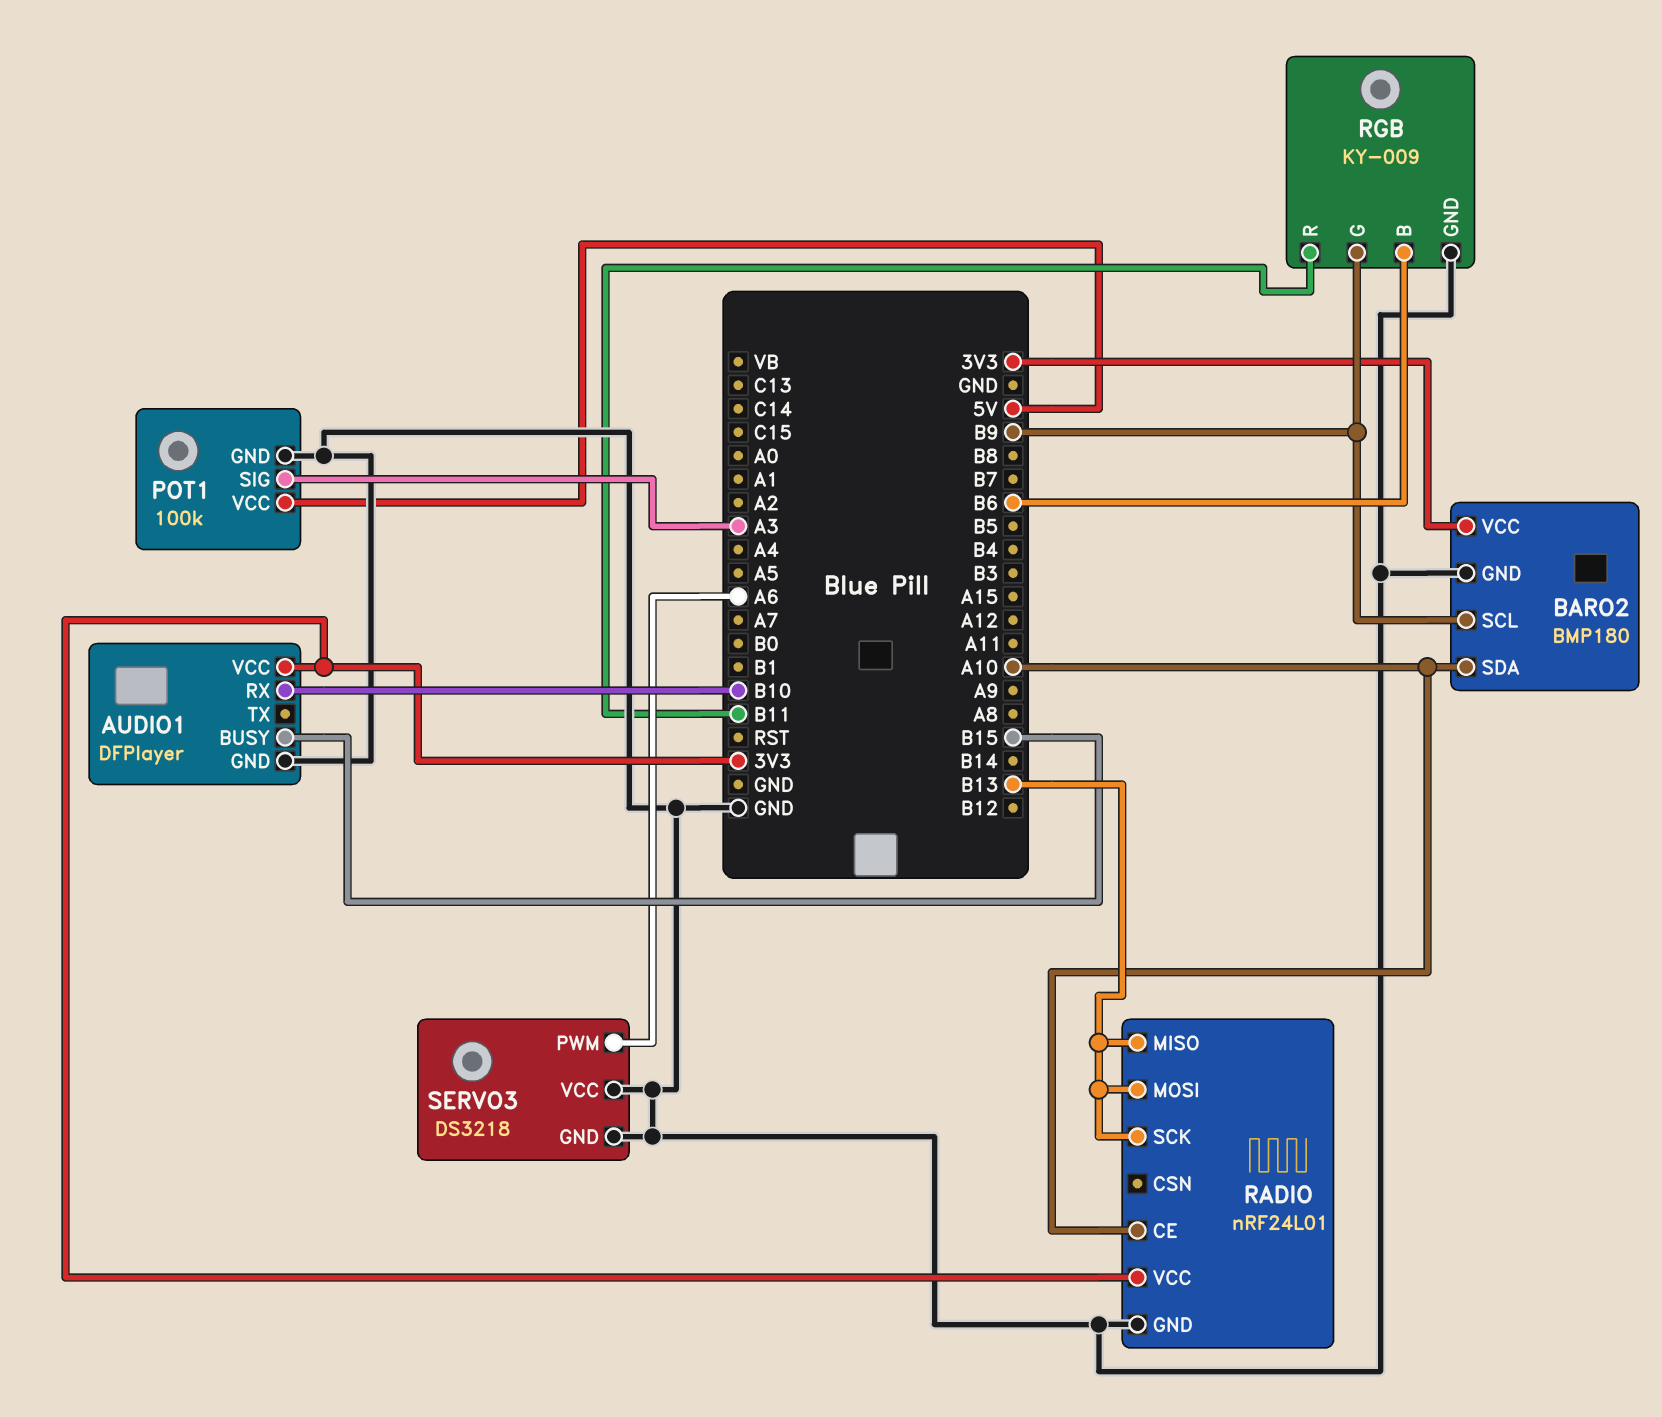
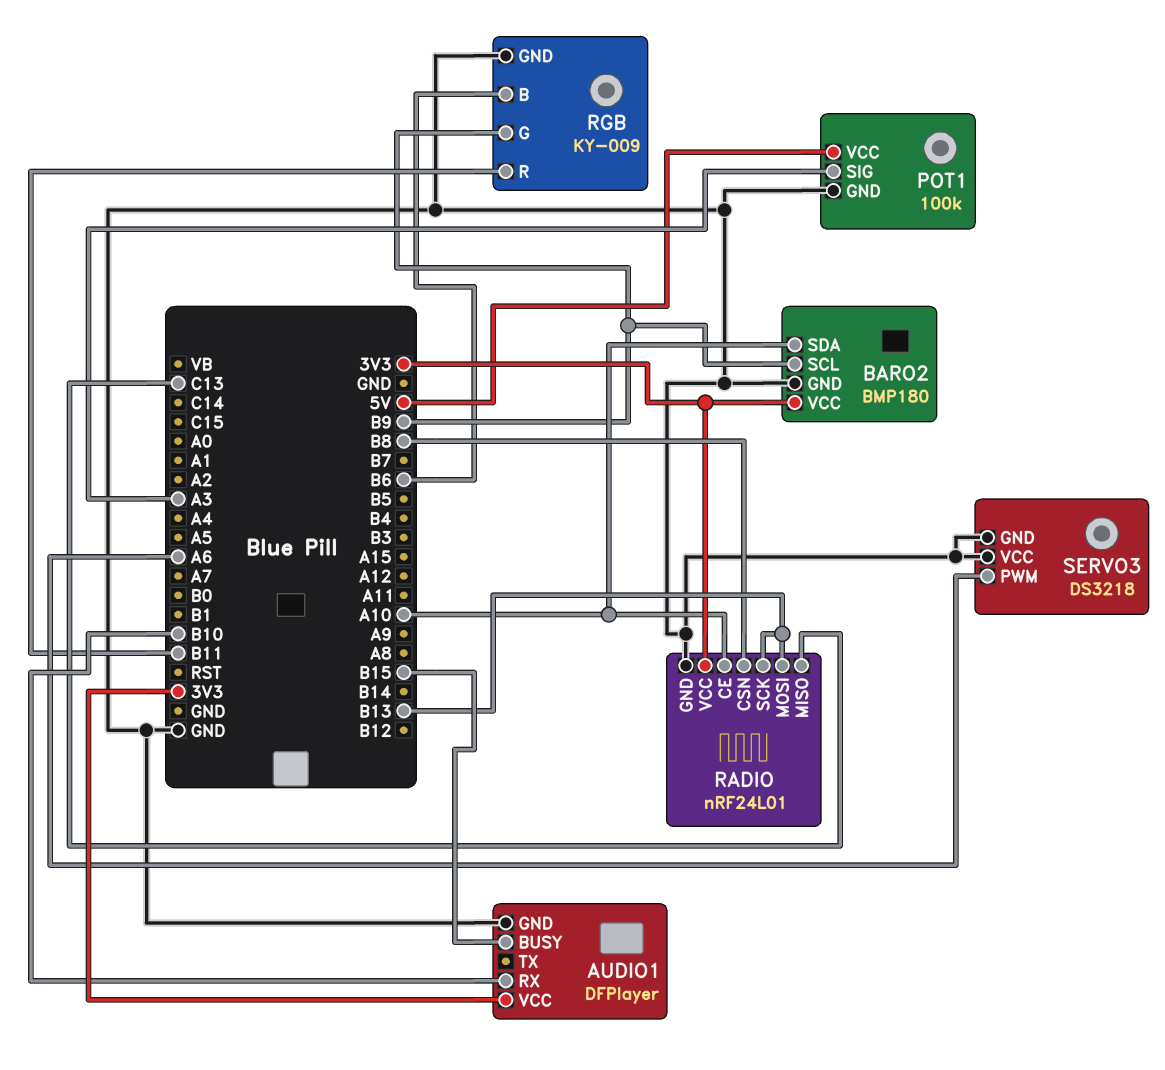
RADIO pin CSN: none -> B8
RADIO pin MISO: B13 -> C13

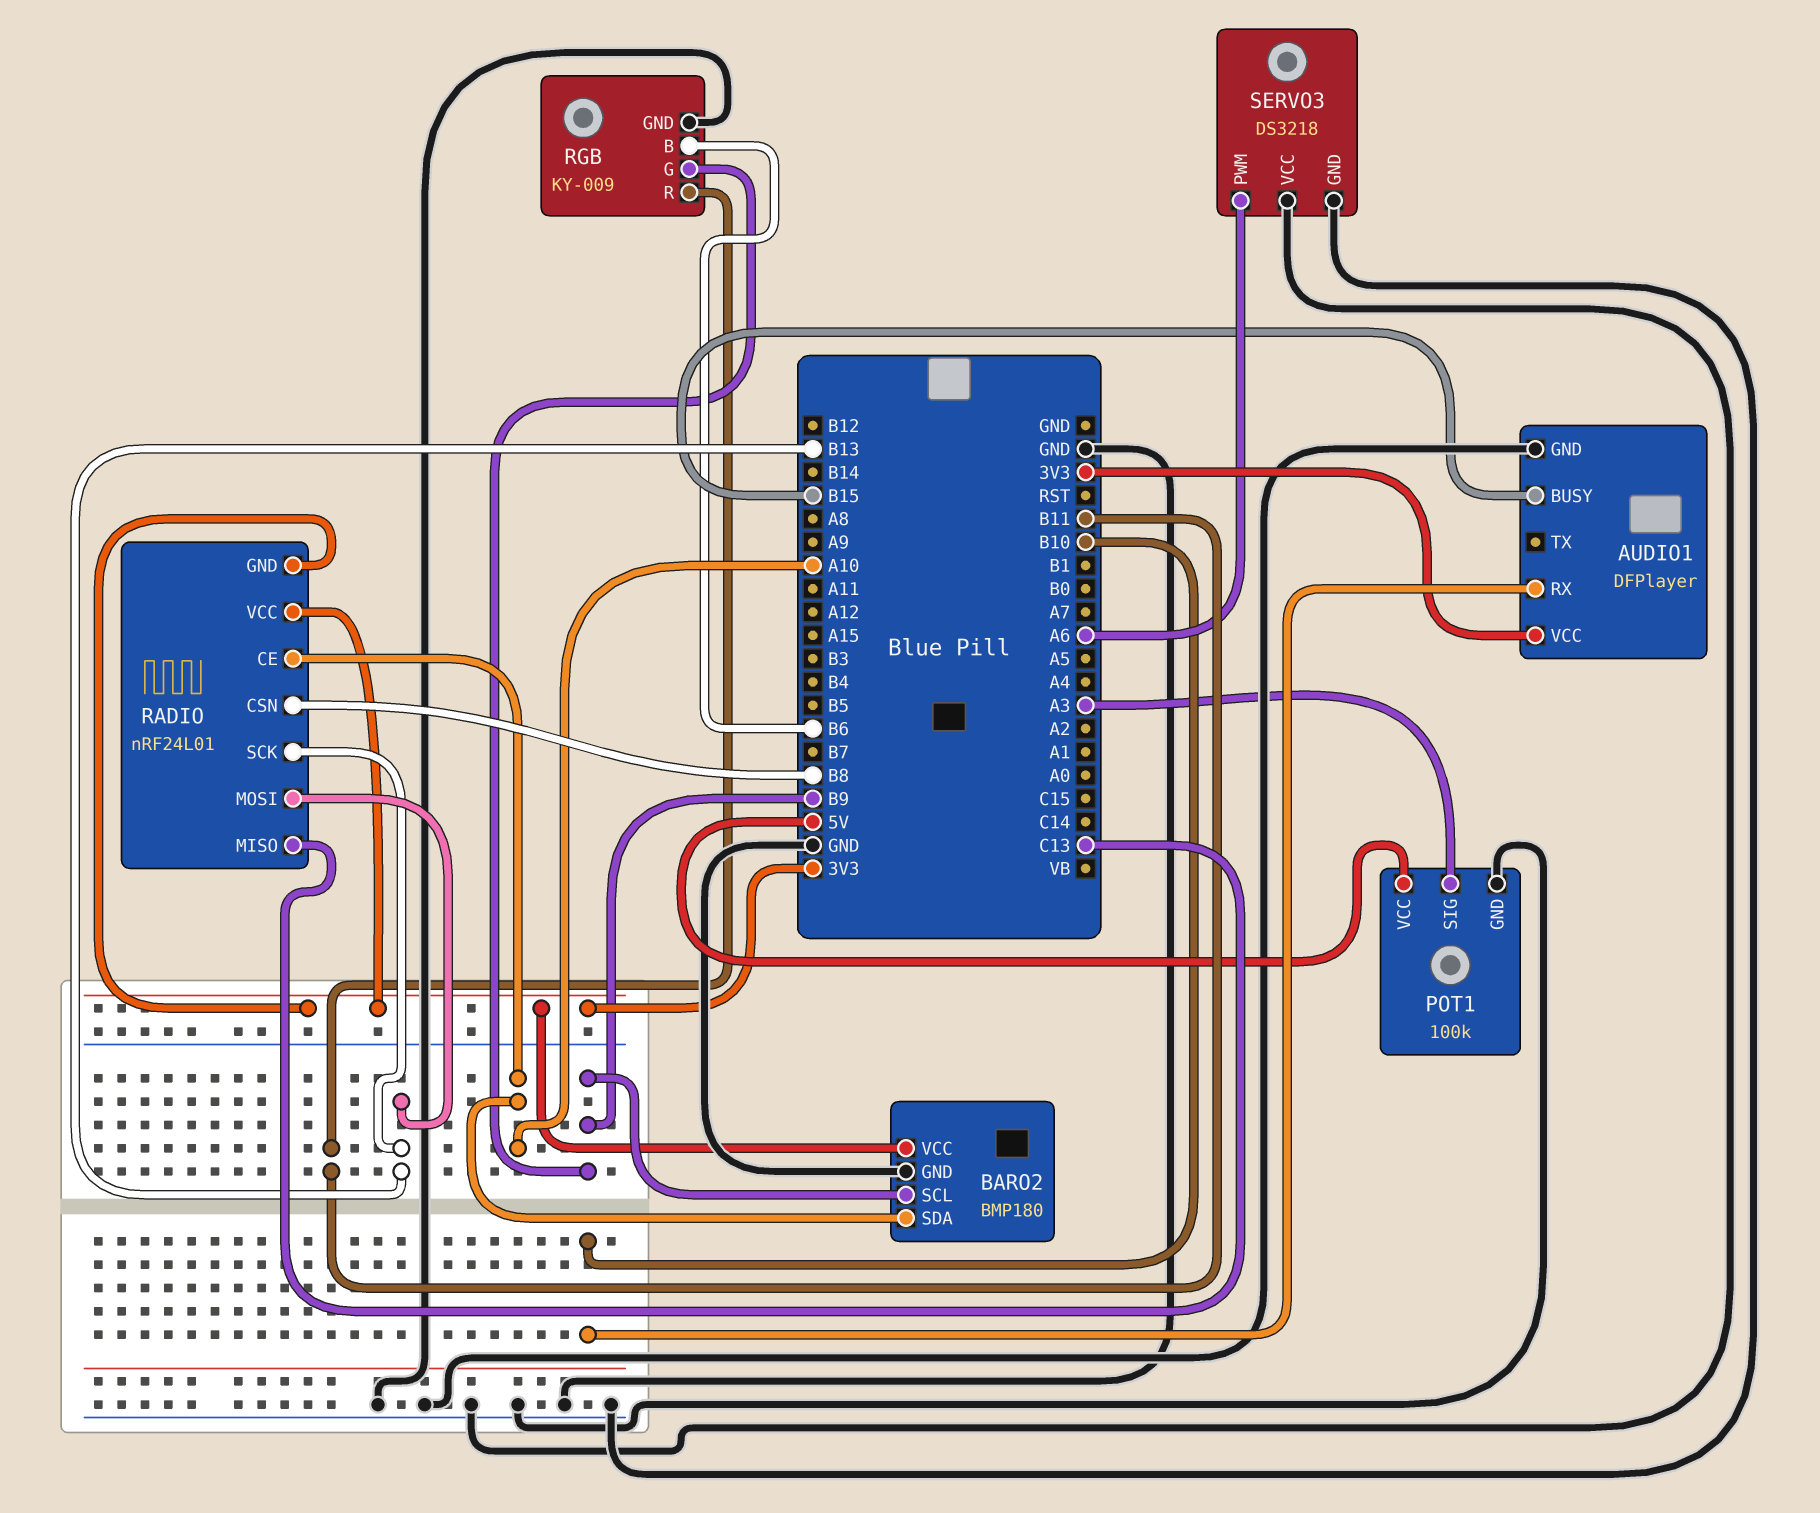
RADIO pin GND: GND -> 3V3

